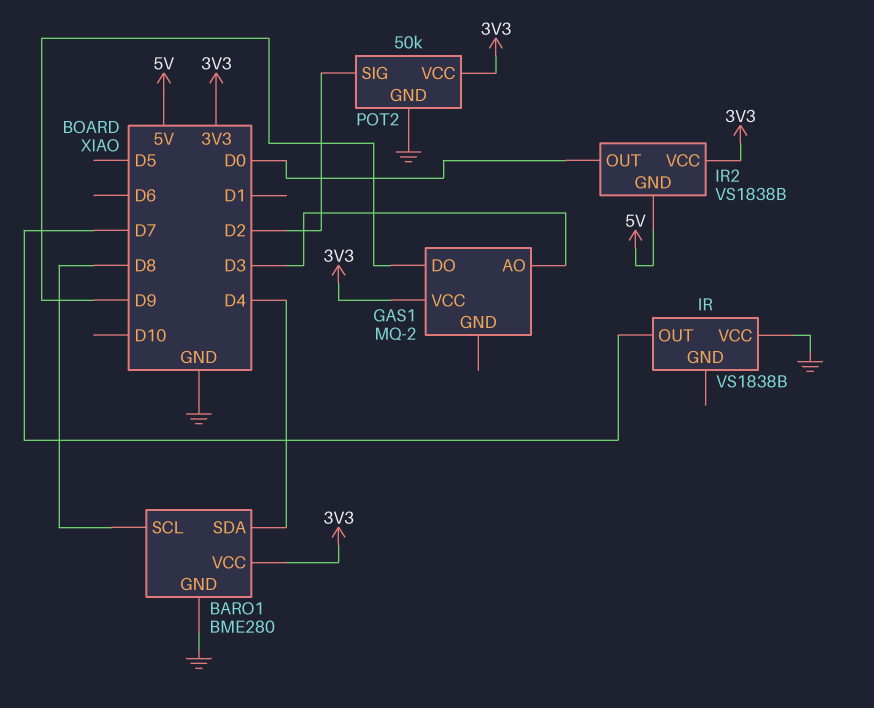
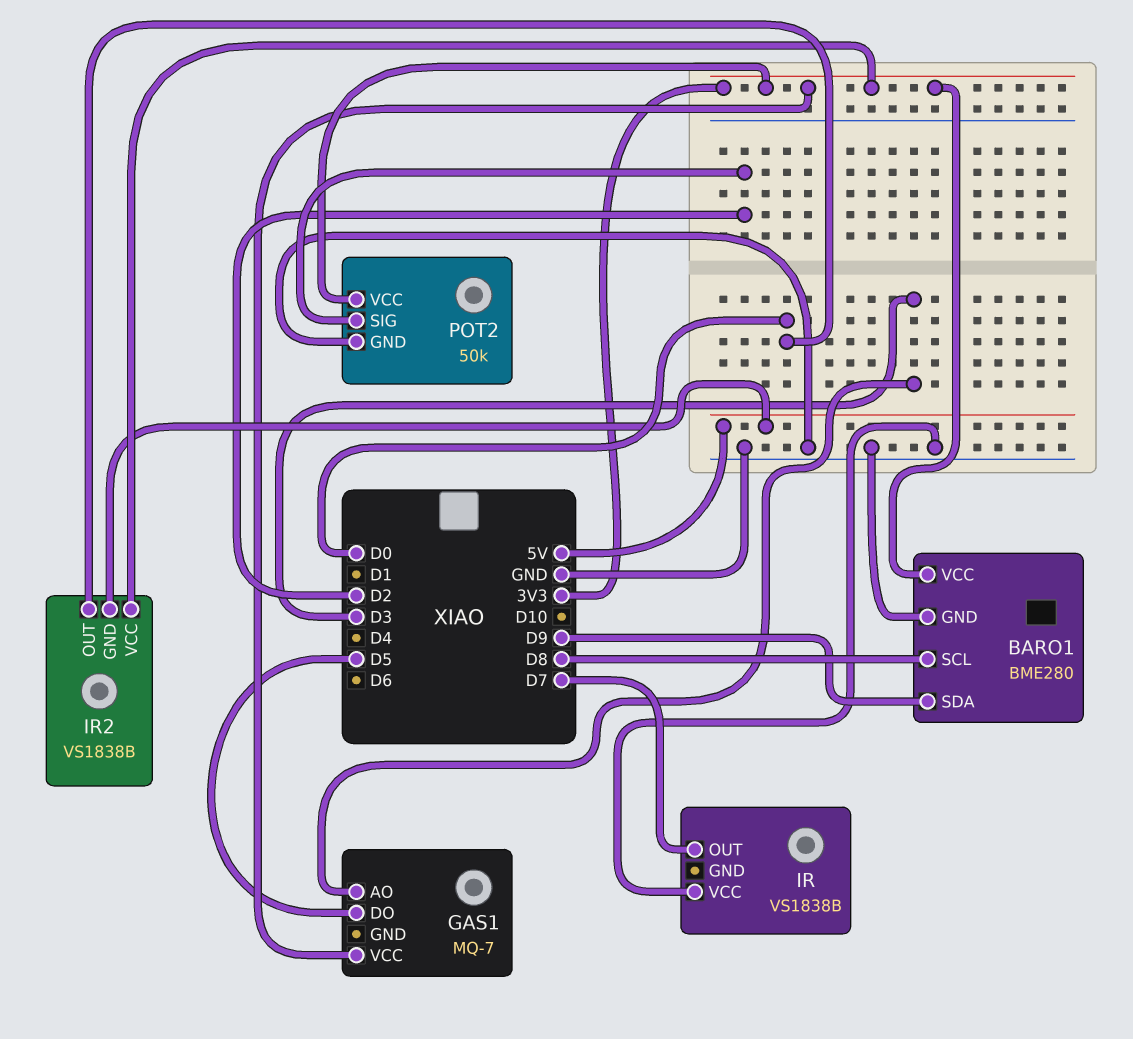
BARO1 pin SDA: D4 -> D9
GAS1: MQ-2 -> MQ-7
GAS1 pin DO: D9 -> D5

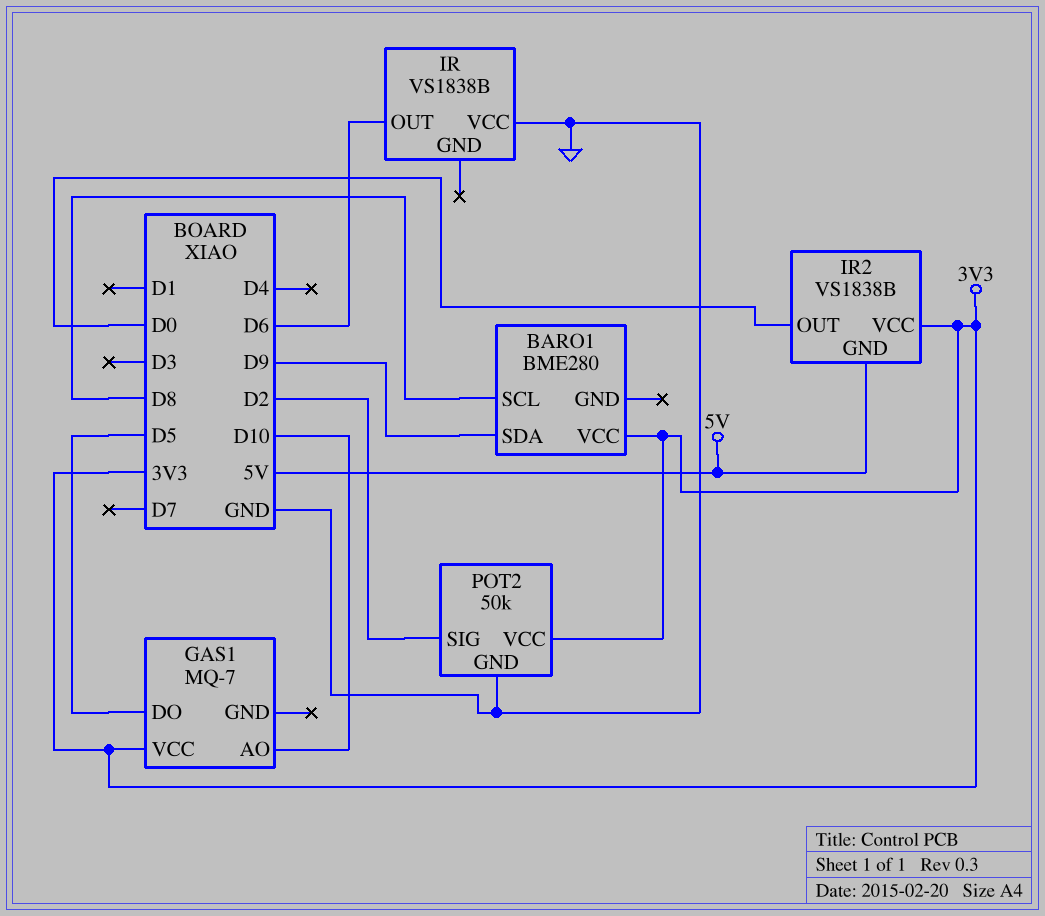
BARO1 pin GND: GND -> none
GAS1 pin AO: D3 -> D10
IR pin OUT: D7 -> D6

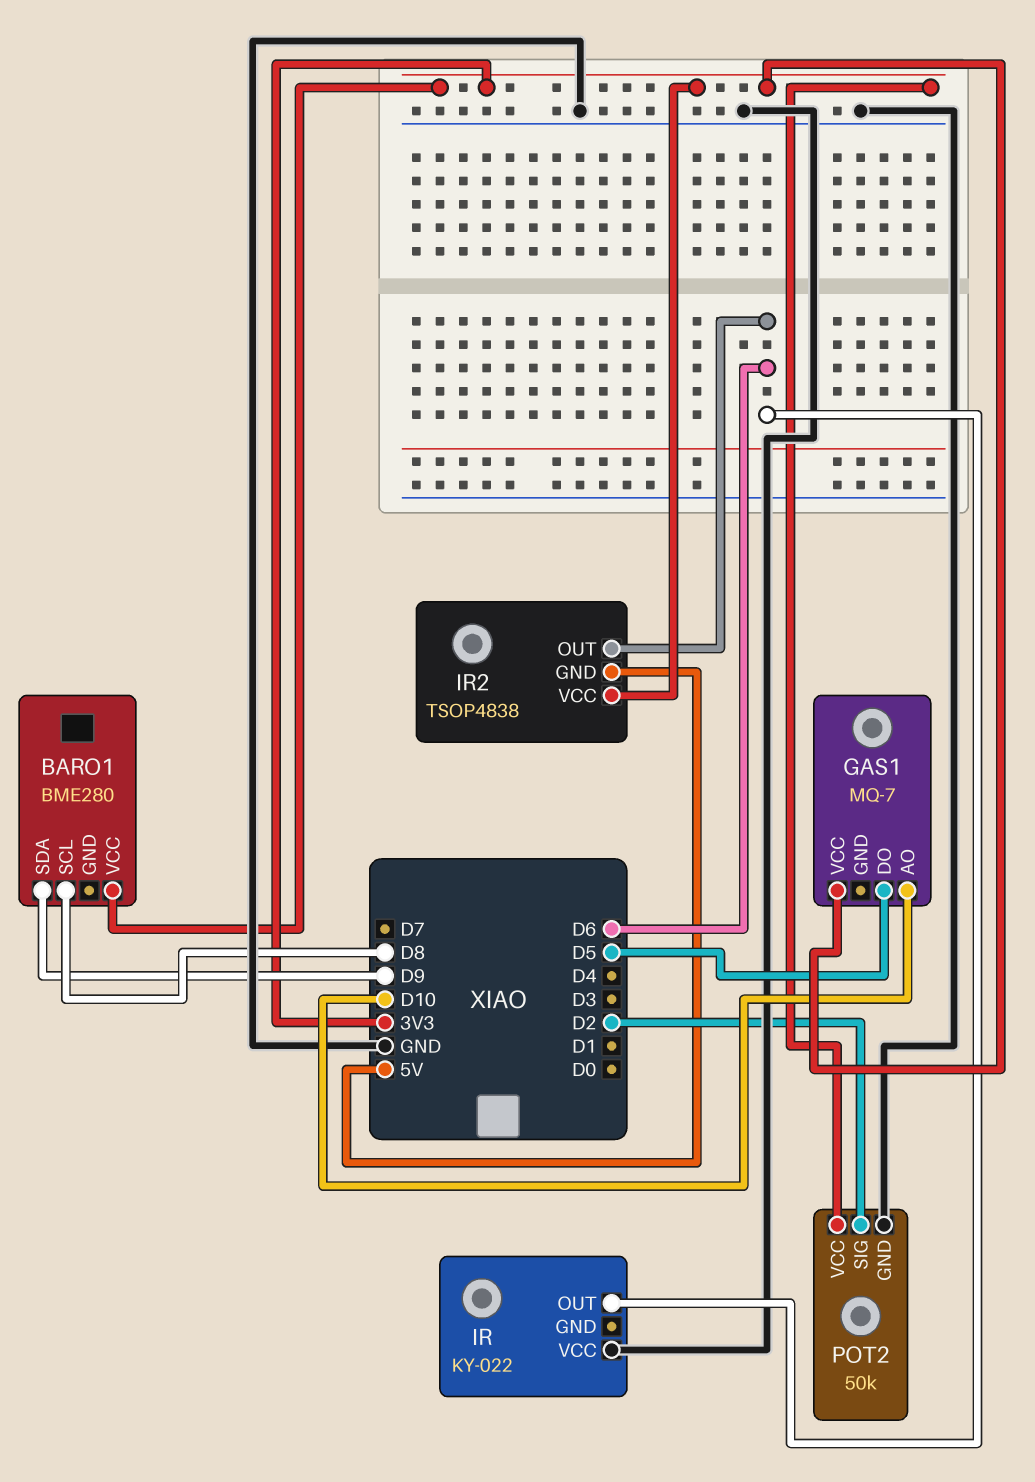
IR: VS1838B -> KY-022
IR2: VS1838B -> TSOP4838
IR2 pin OUT: D0 -> D6

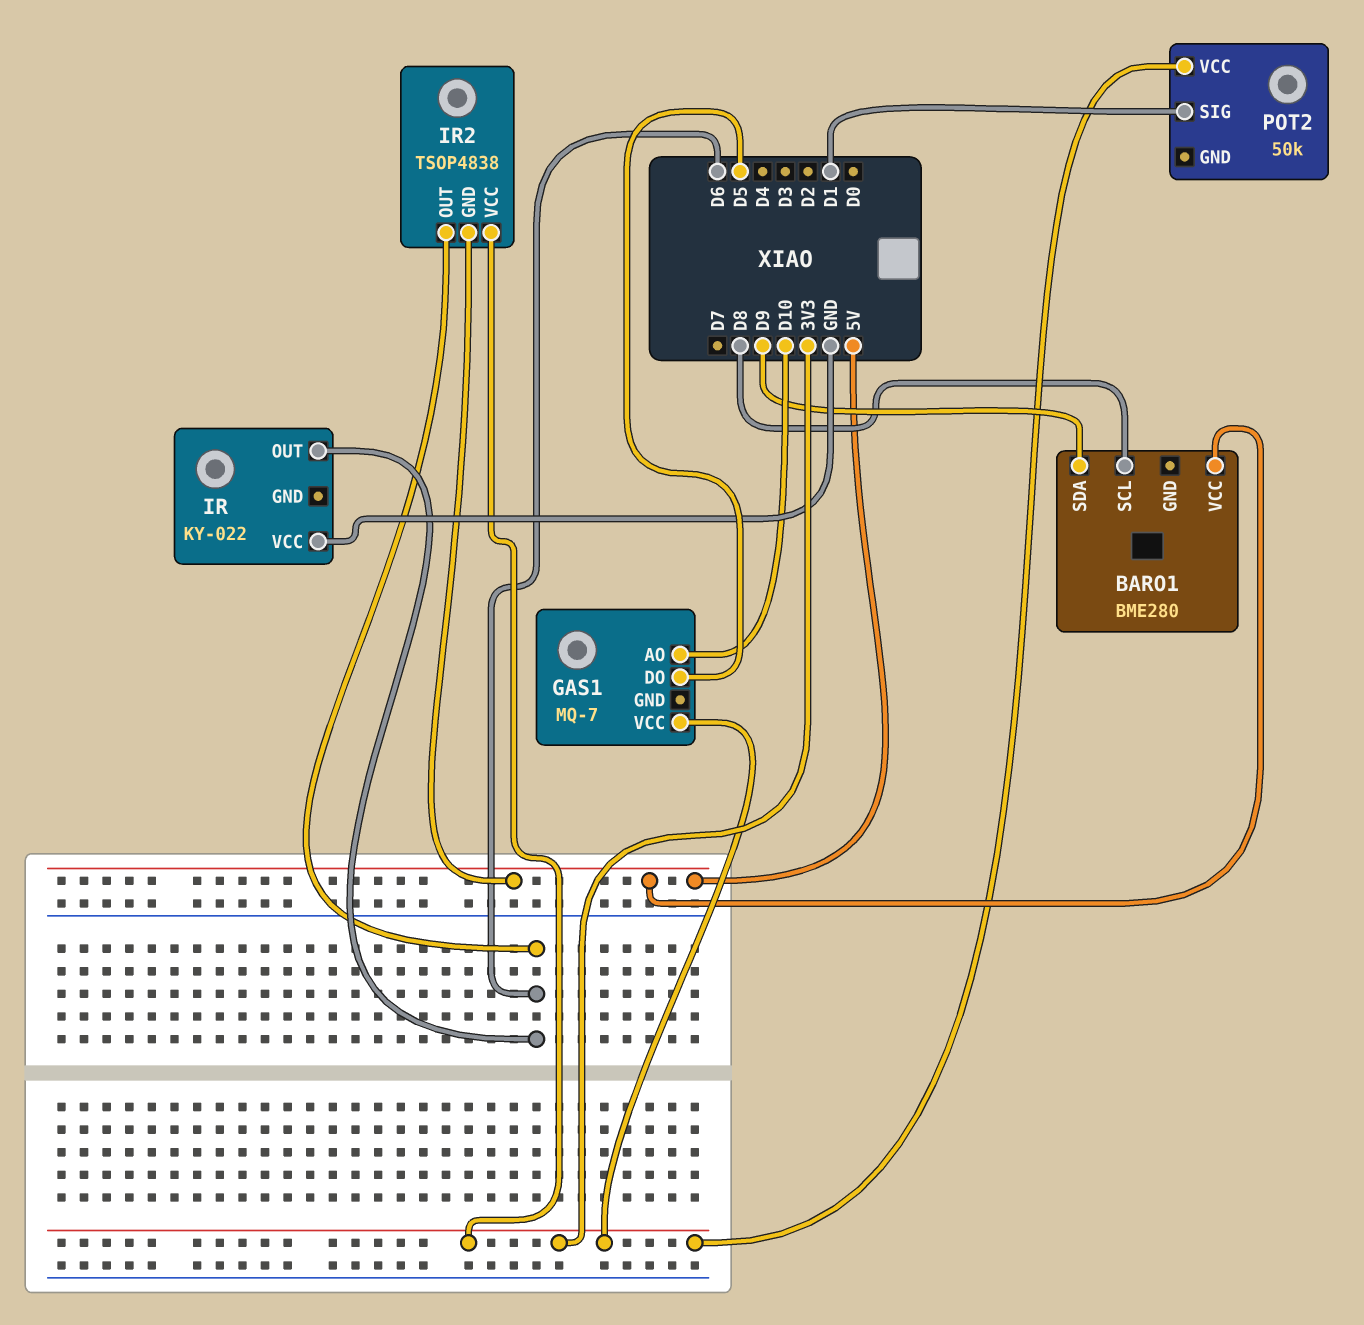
BARO1 pin VCC: 3V3 -> 5V
POT2 pin GND: GND -> none
POT2 pin SIG: D2 -> D1

